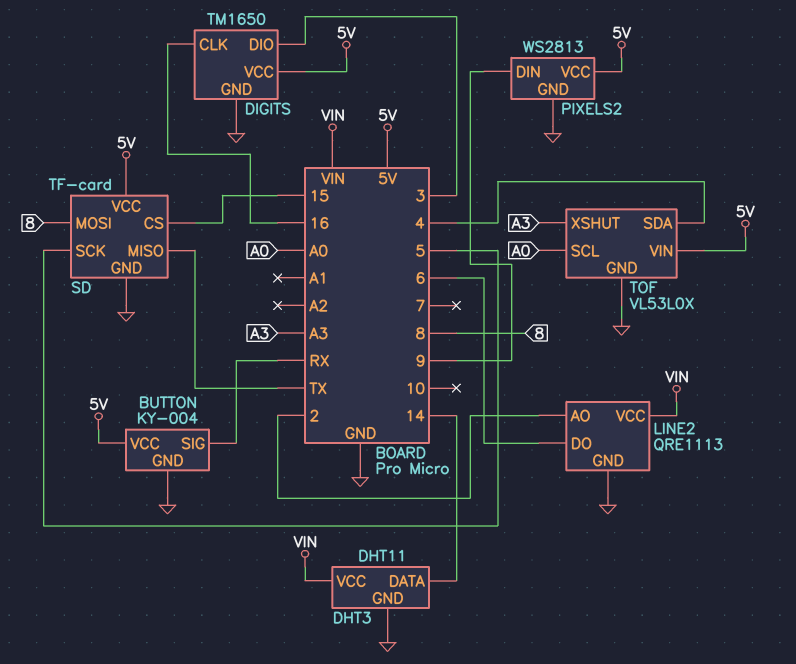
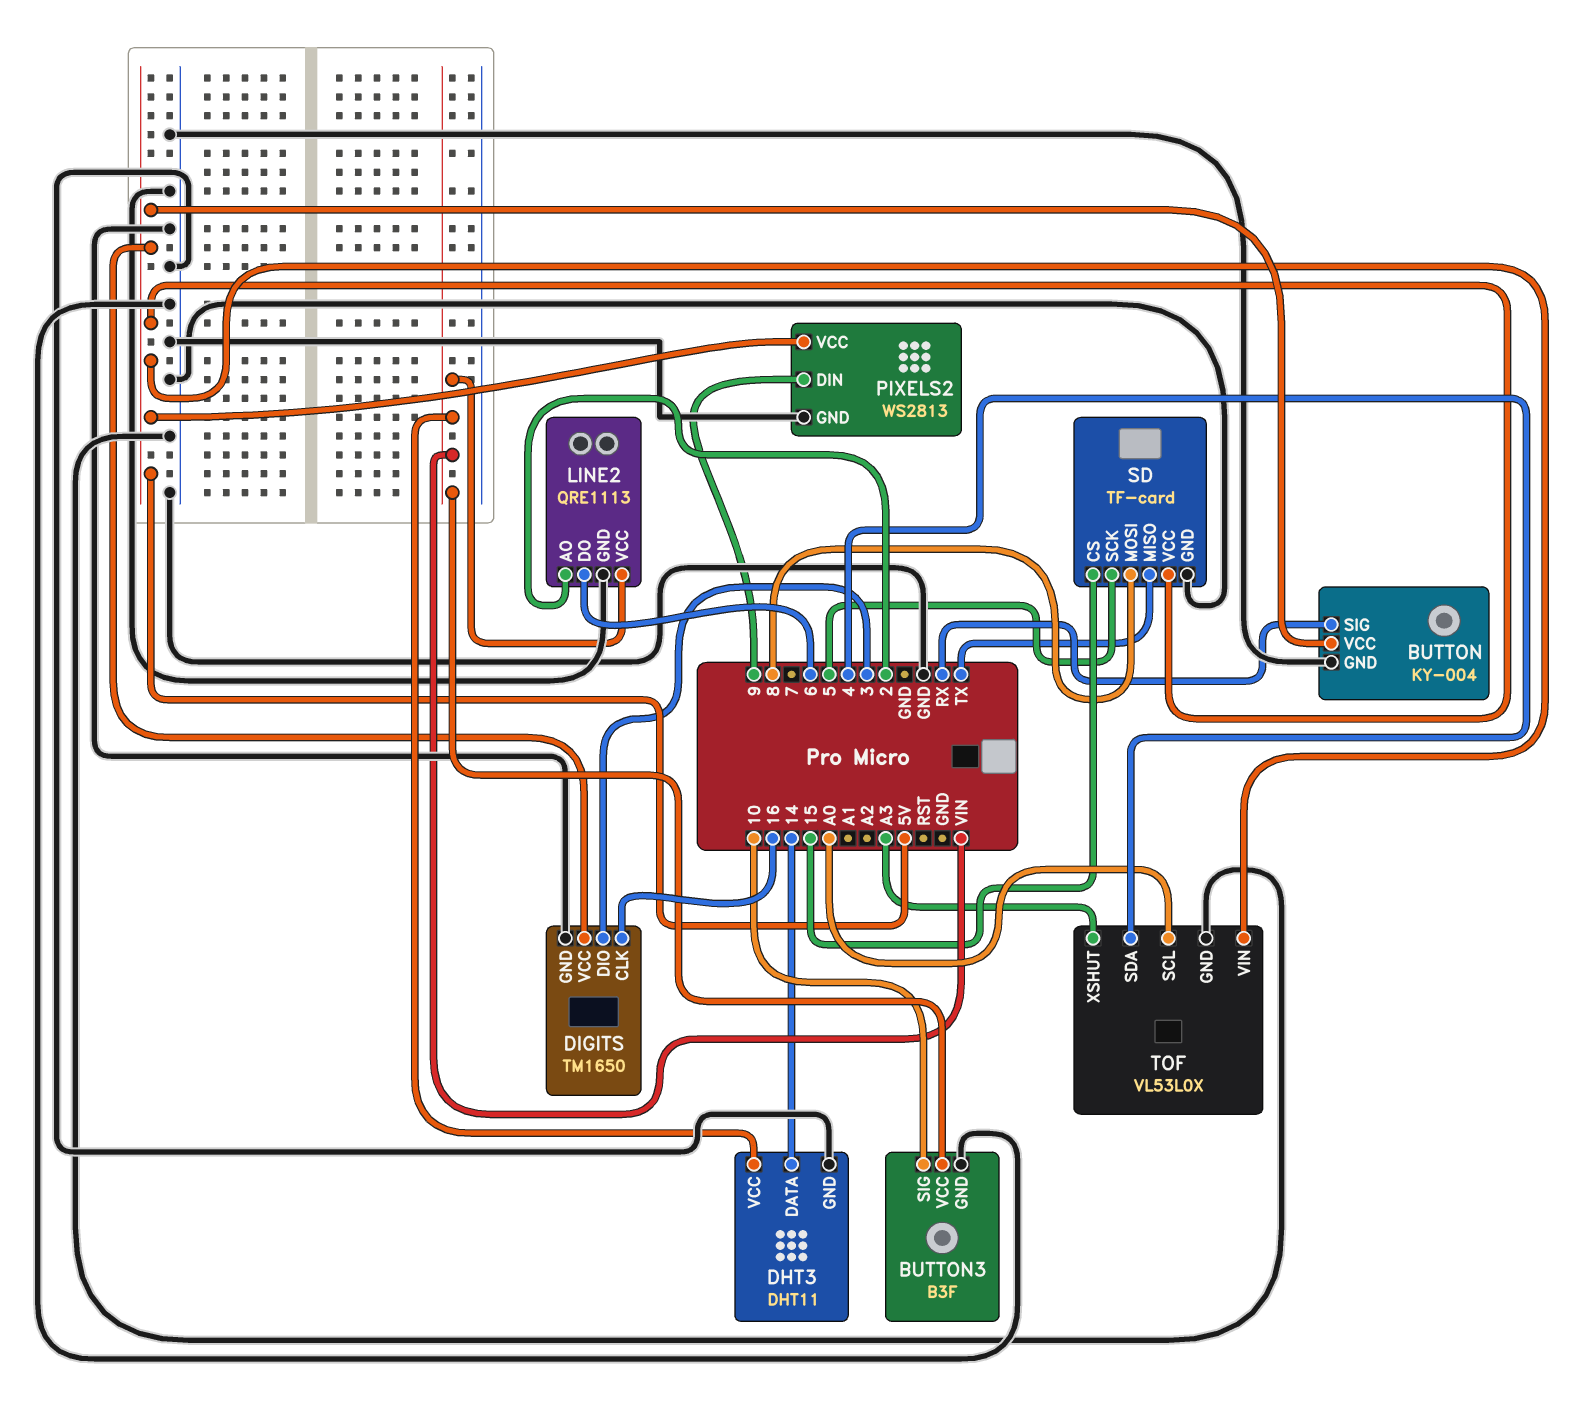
BUTTON3: none -> B3F
BUTTON3 pin GND: none -> GND
BUTTON3 pin SIG: none -> 10
BUTTON3 pin VCC: none -> VIN

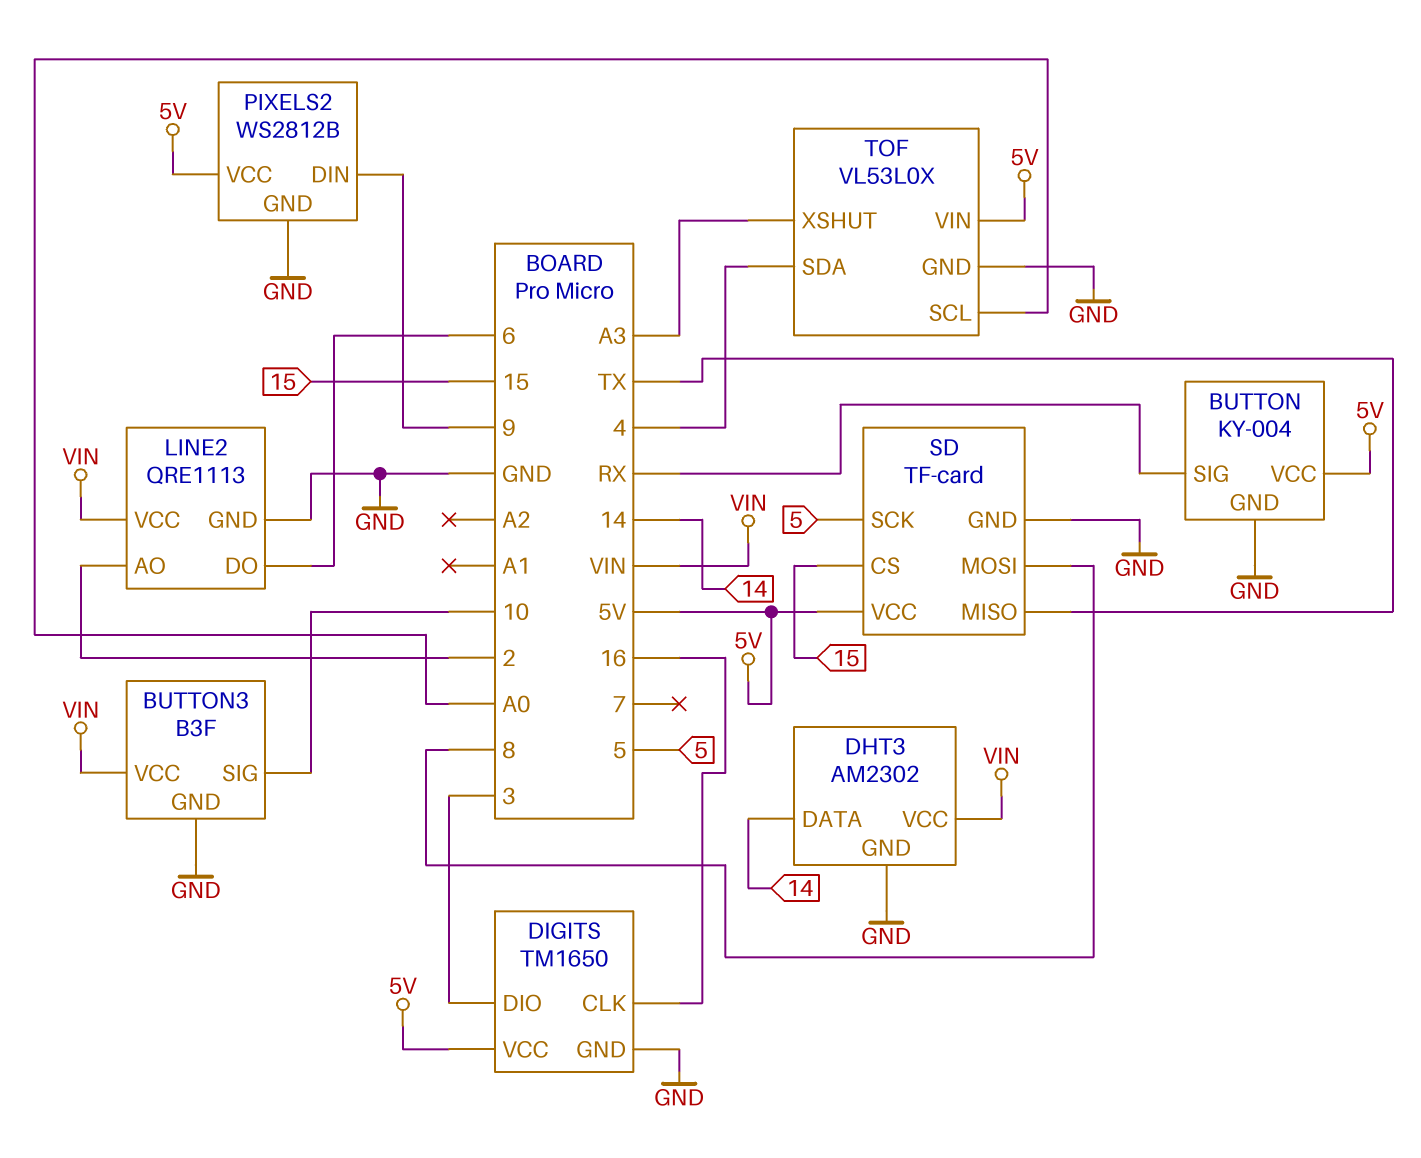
DHT3: DHT11 -> AM2302
PIXELS2: WS2813 -> WS2812B

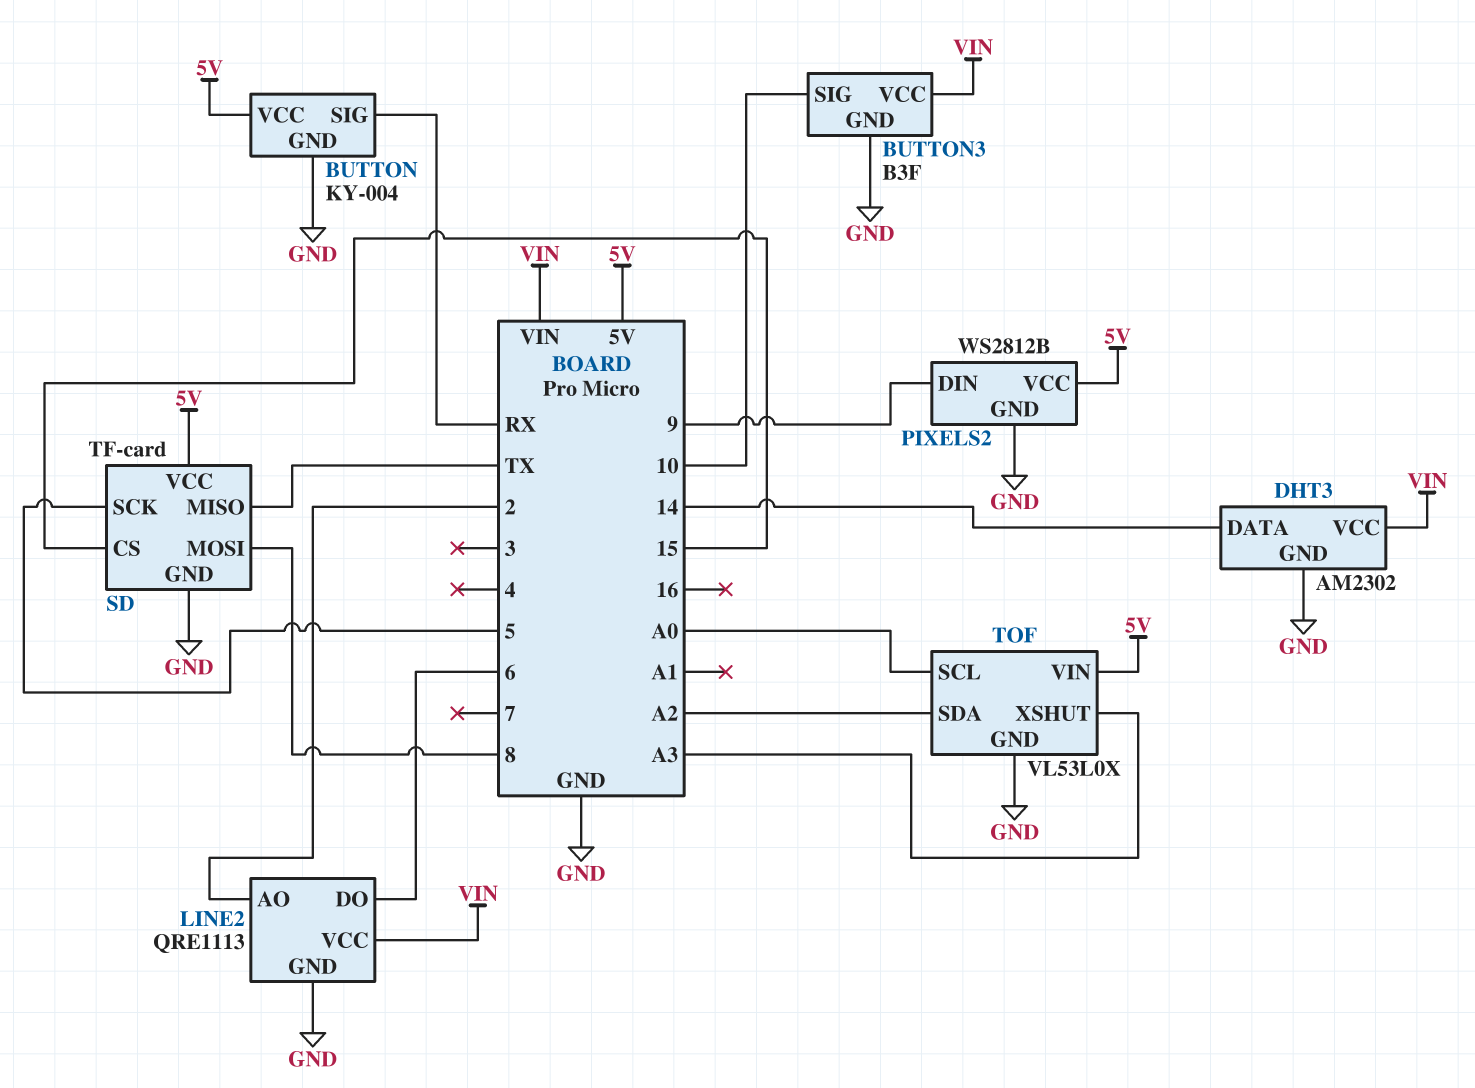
DIGITS: TM1650 -> none
DIGITS pin CLK: 16 -> none
DIGITS pin DIO: 3 -> none
DIGITS pin GND: GND -> none
DIGITS pin VCC: 5V -> none
TOF pin SDA: 4 -> A2

